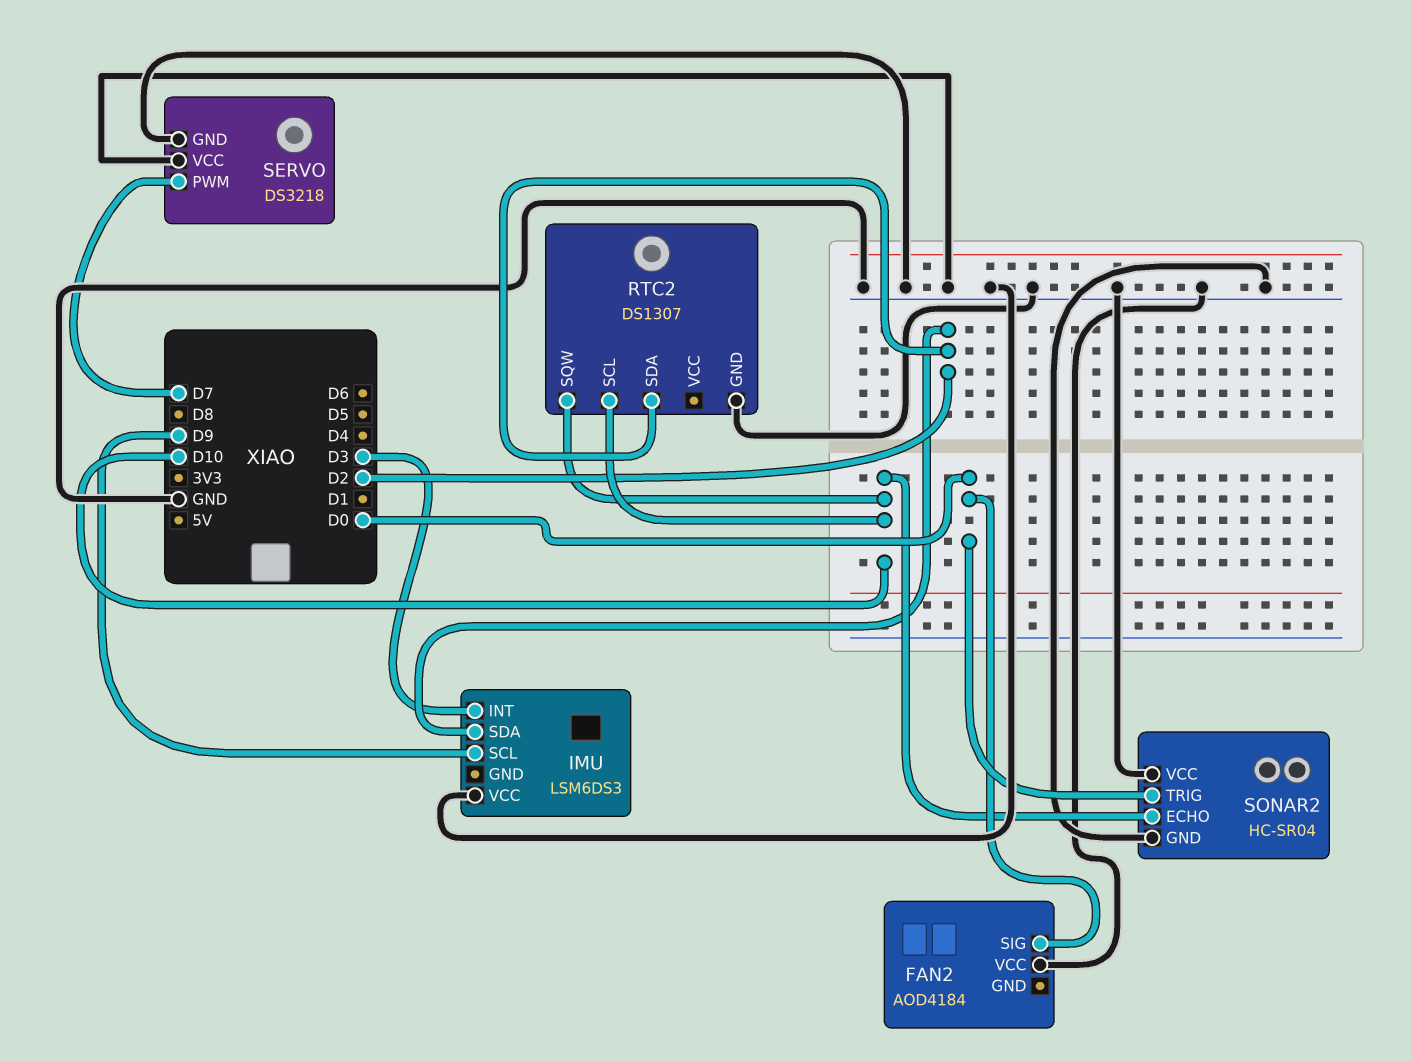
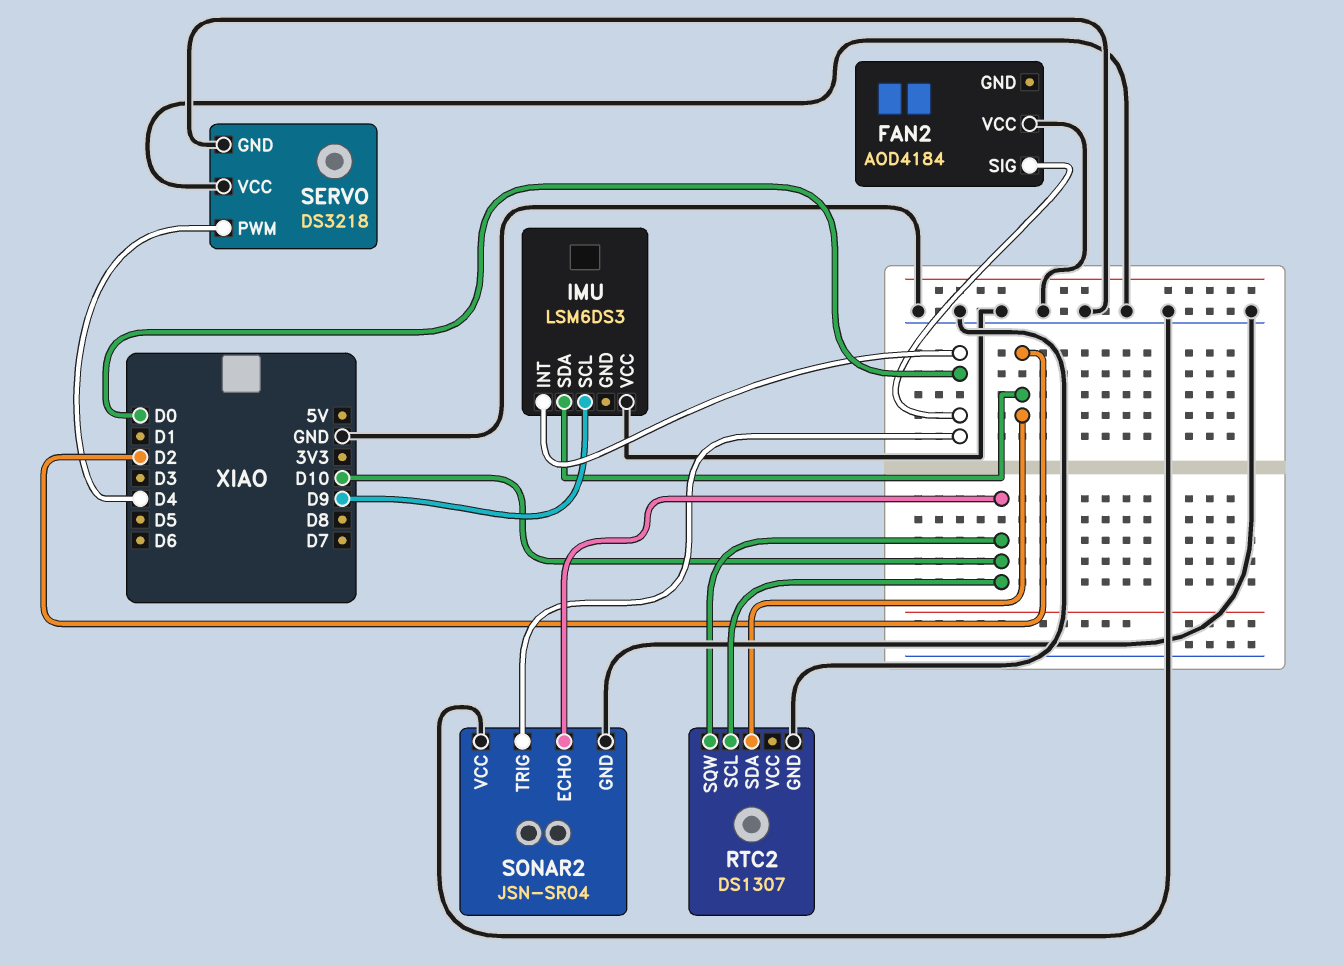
IMU pin INT: D3 -> D0
SERVO pin PWM: D7 -> D4
SONAR2: HC-SR04 -> JSN-SR04

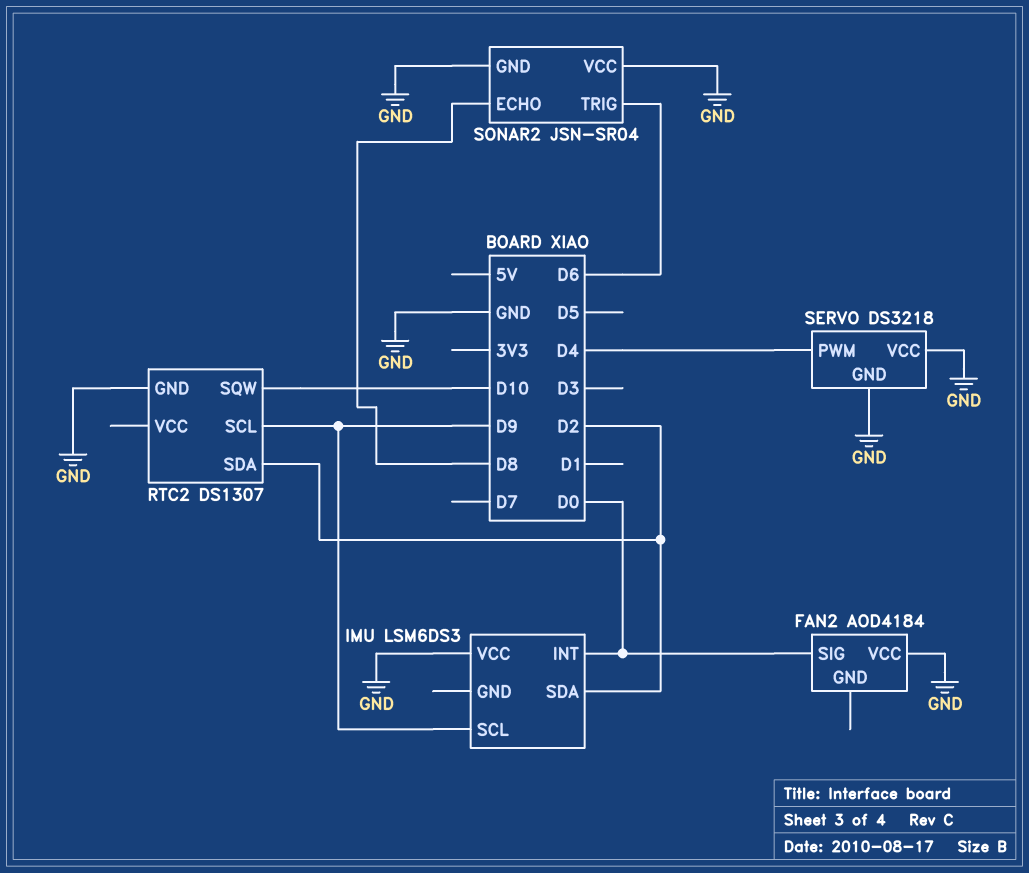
RTC2 pin SCL: D10 -> D9
SONAR2 pin ECHO: D10 -> D8
SONAR2 pin TRIG: D0 -> D6

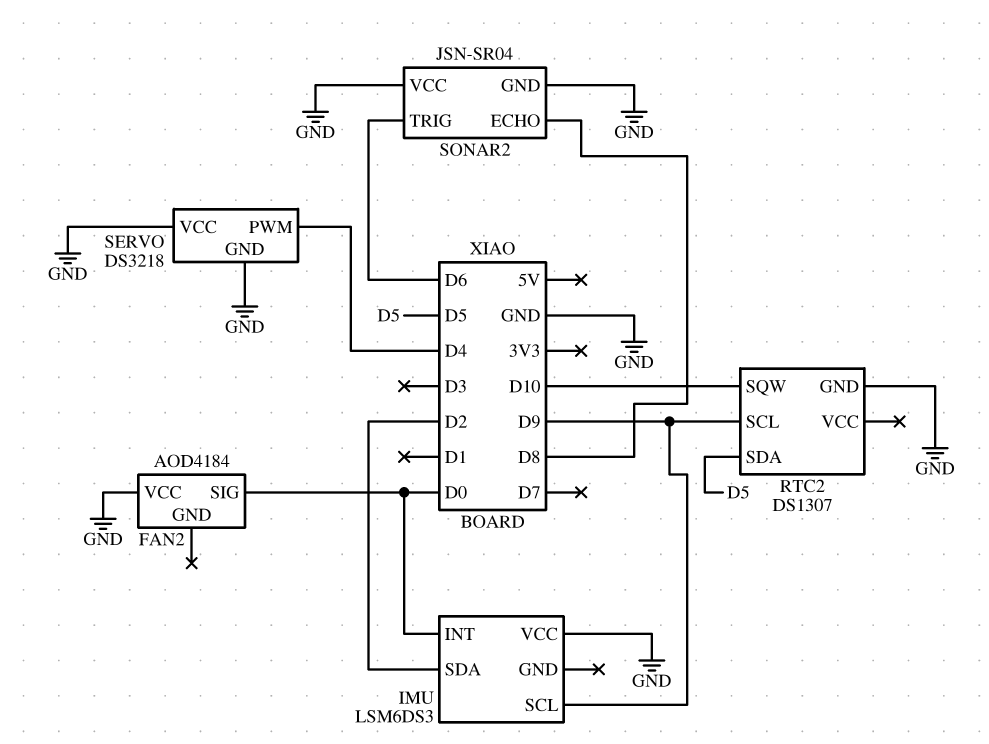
RTC2 pin SDA: D2 -> D5

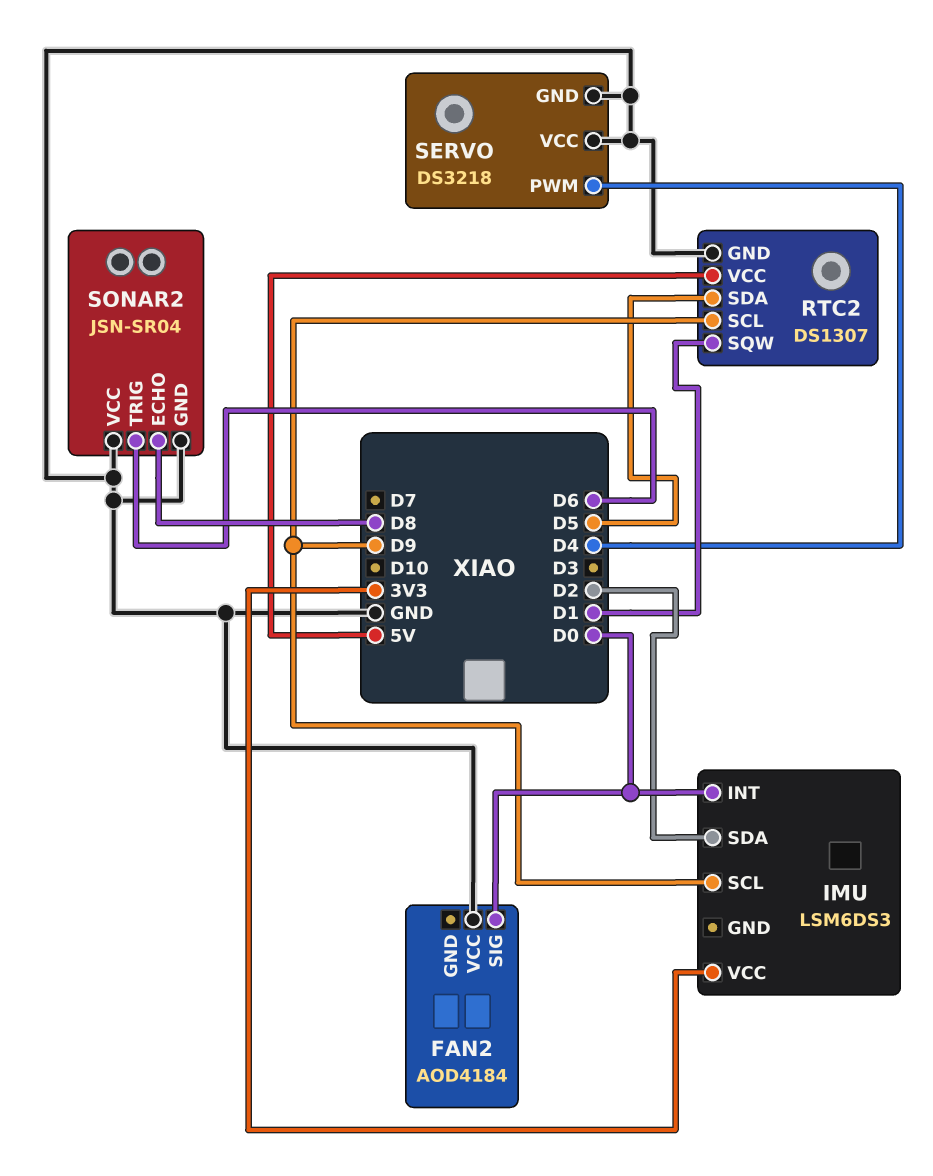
IMU pin VCC: GND -> 3V3
RTC2 pin SQW: D10 -> D1
RTC2 pin VCC: none -> 5V

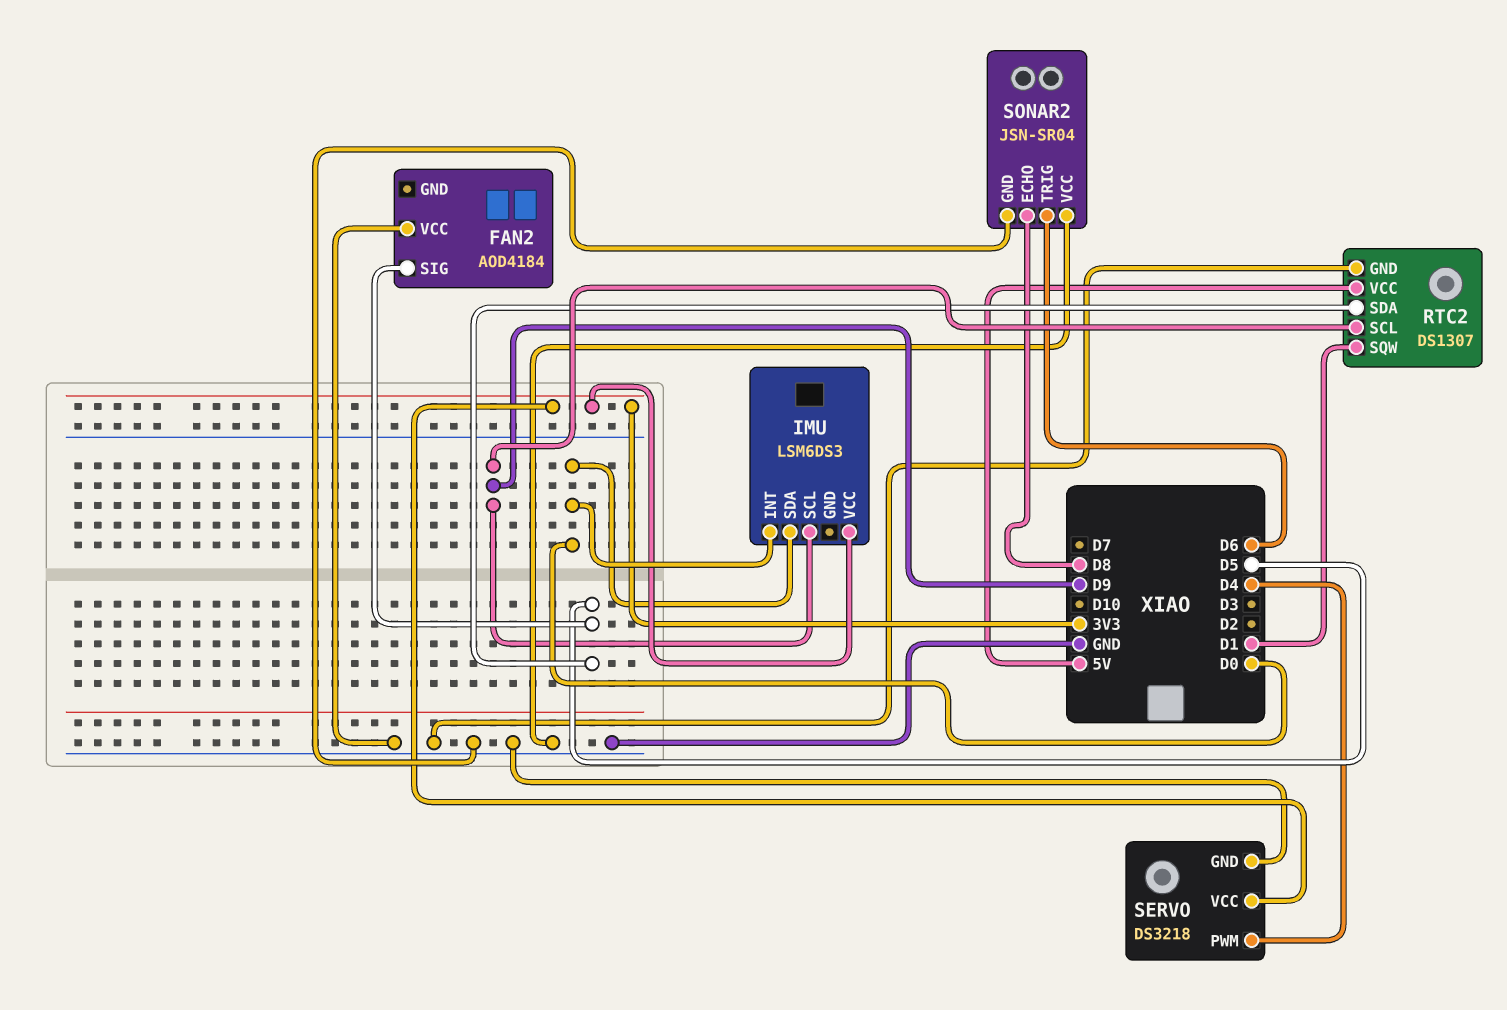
FAN2 pin SIG: D0 -> D5
IMU pin SDA: D2 -> D0
SERVO pin VCC: GND -> 3V3

